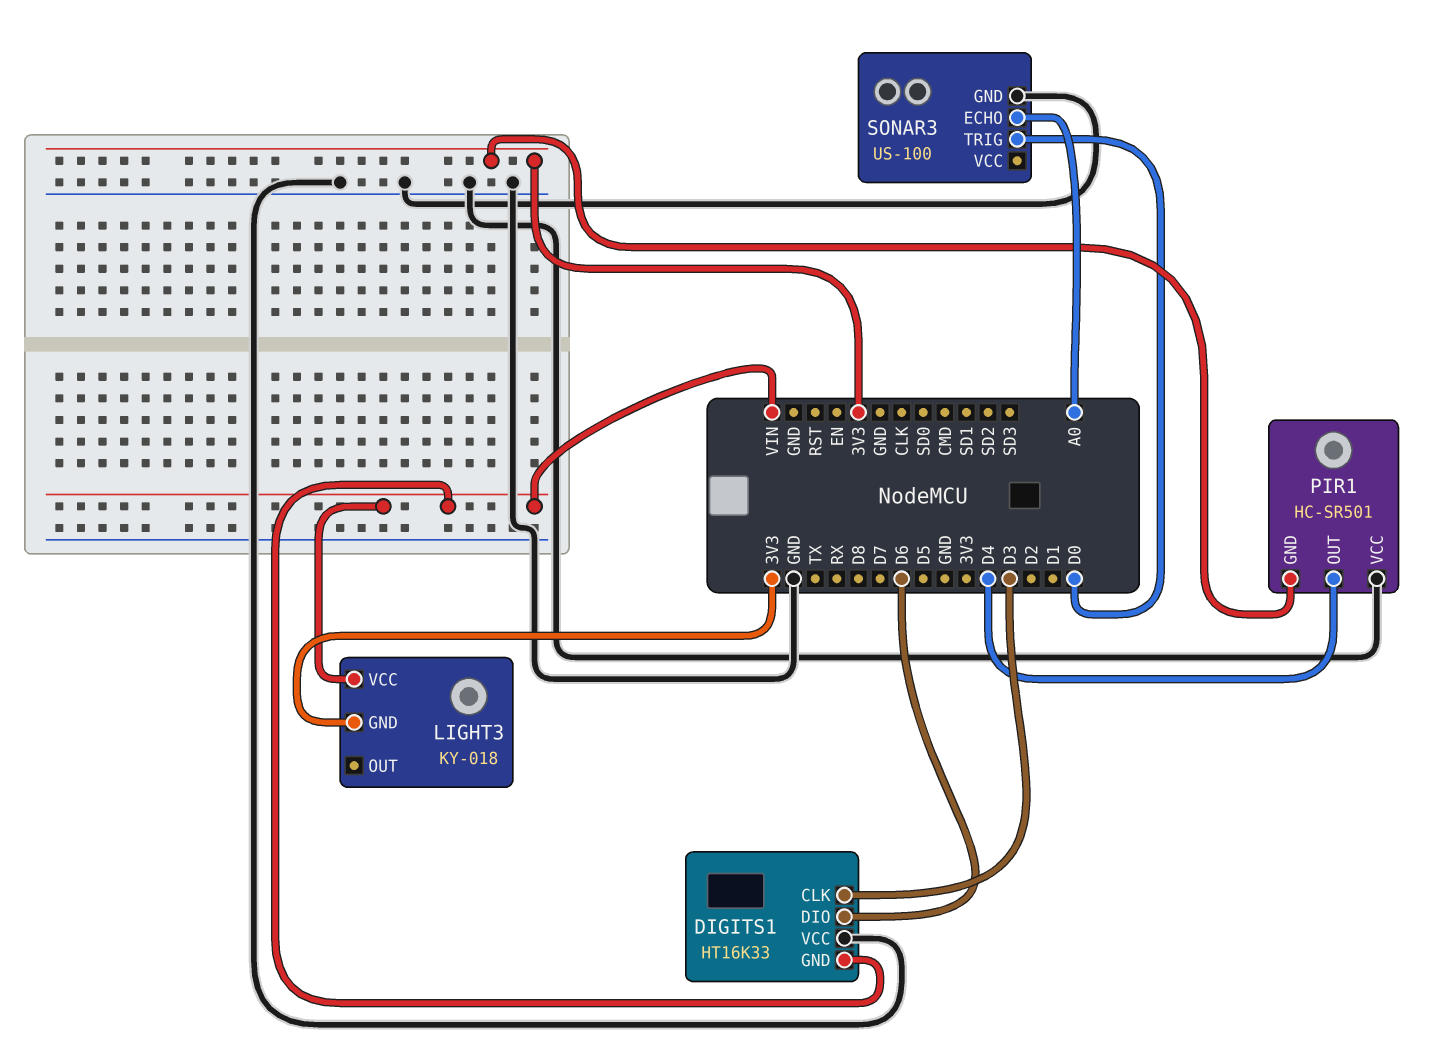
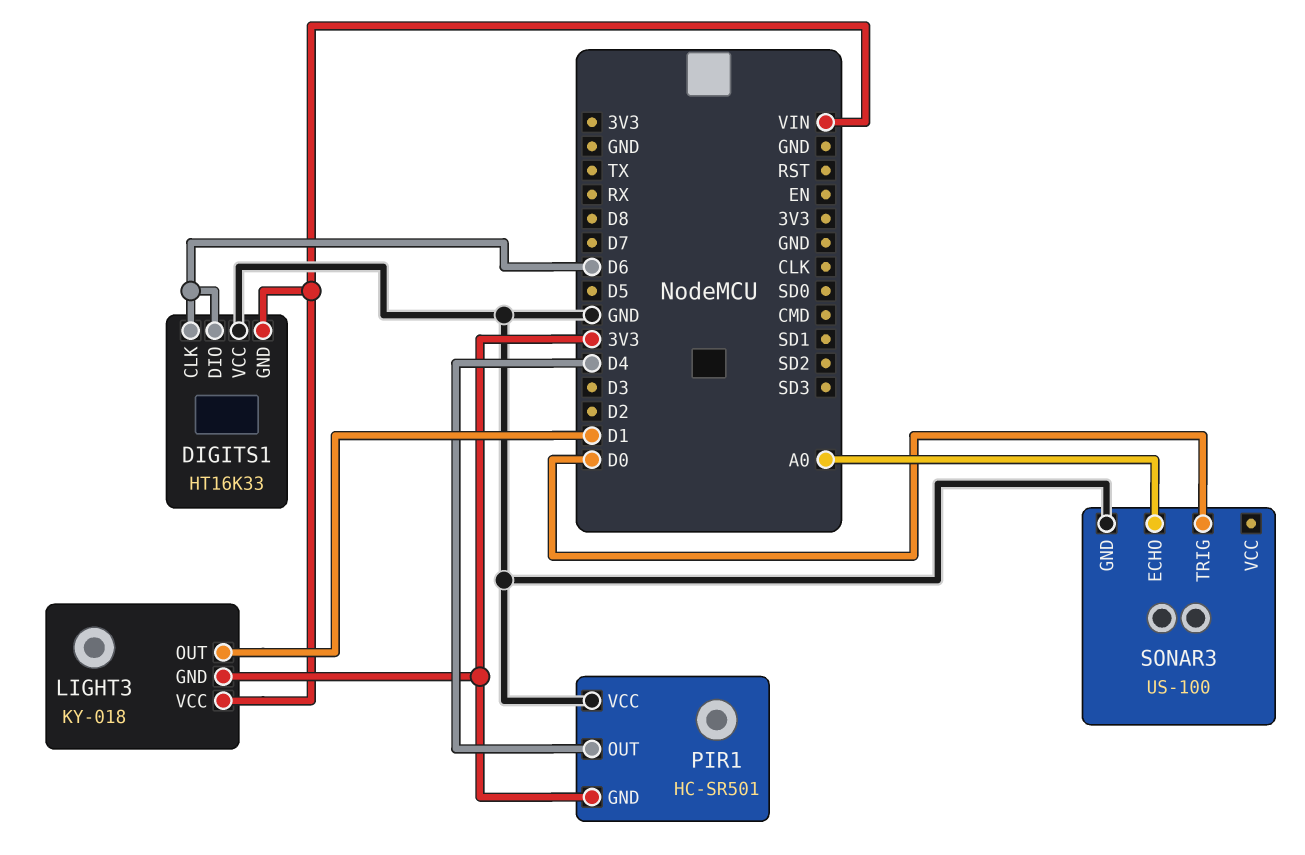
DIGITS1 pin CLK: D3 -> D6
LIGHT3 pin OUT: none -> D1

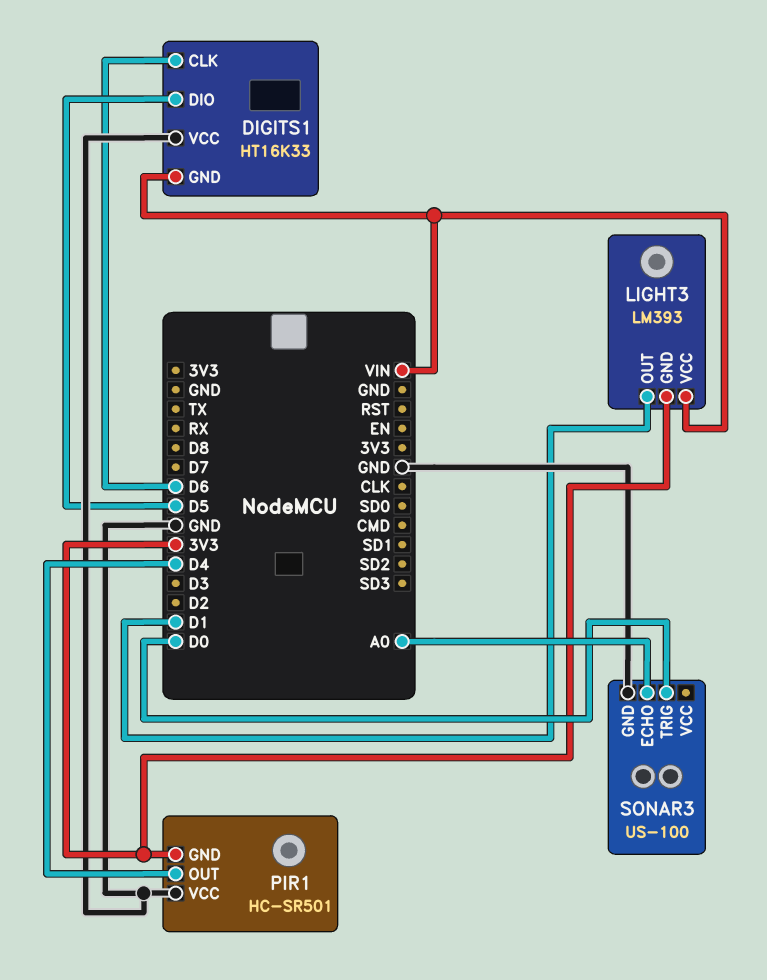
DIGITS1 pin DIO: D6 -> D5
LIGHT3: KY-018 -> LM393

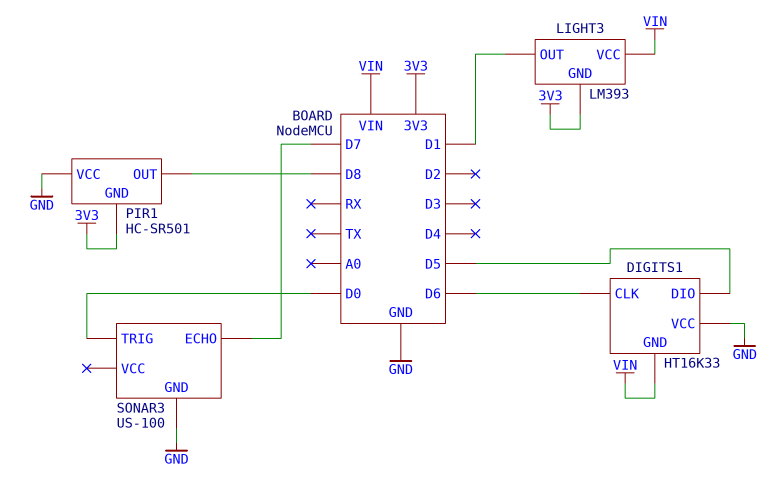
PIR1 pin OUT: D4 -> D8
SONAR3 pin ECHO: A0 -> D7

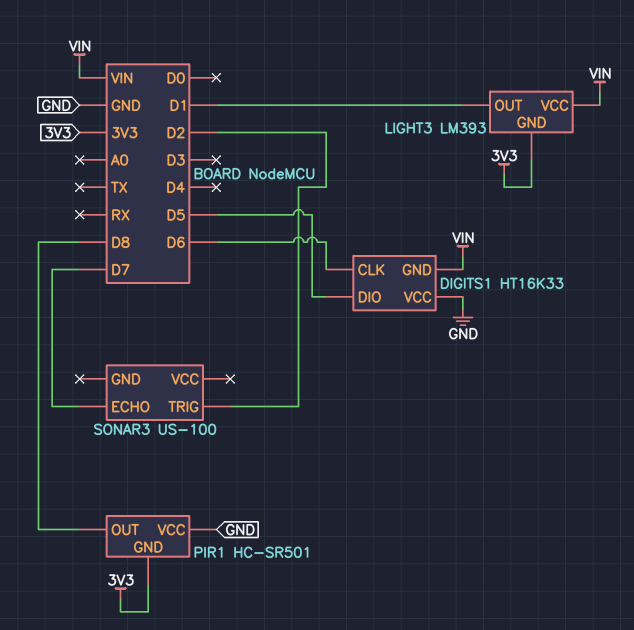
SONAR3 pin GND: GND -> none
SONAR3 pin TRIG: D0 -> D2

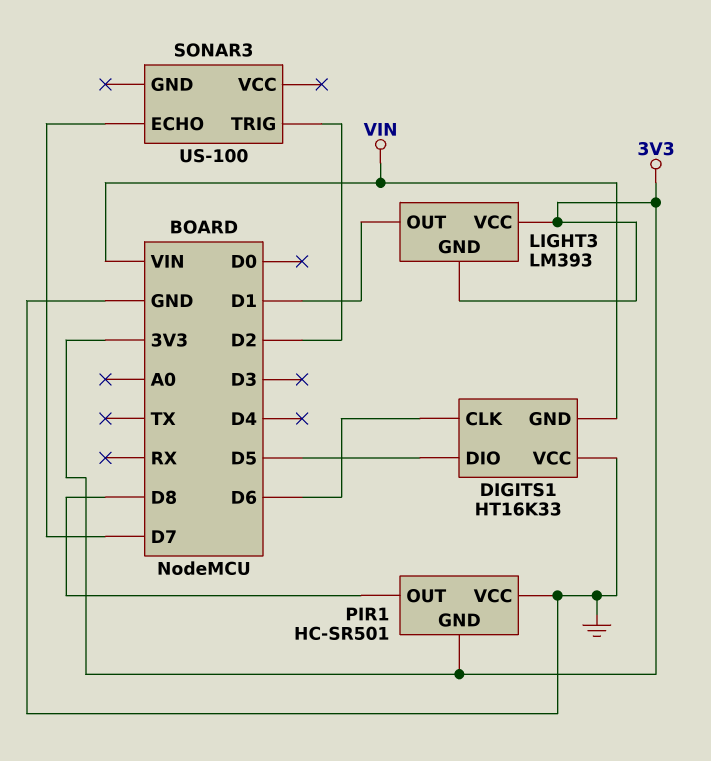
LIGHT3 pin VCC: VIN -> 3V3

